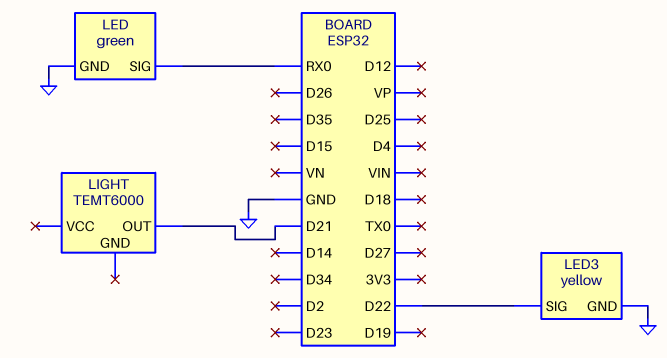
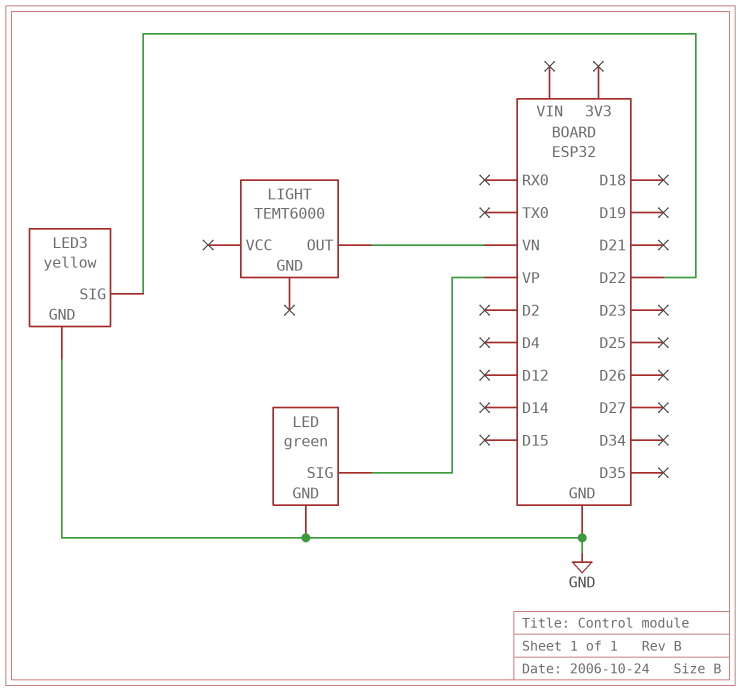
LED pin SIG: RX0 -> VP
LIGHT pin OUT: D21 -> VN

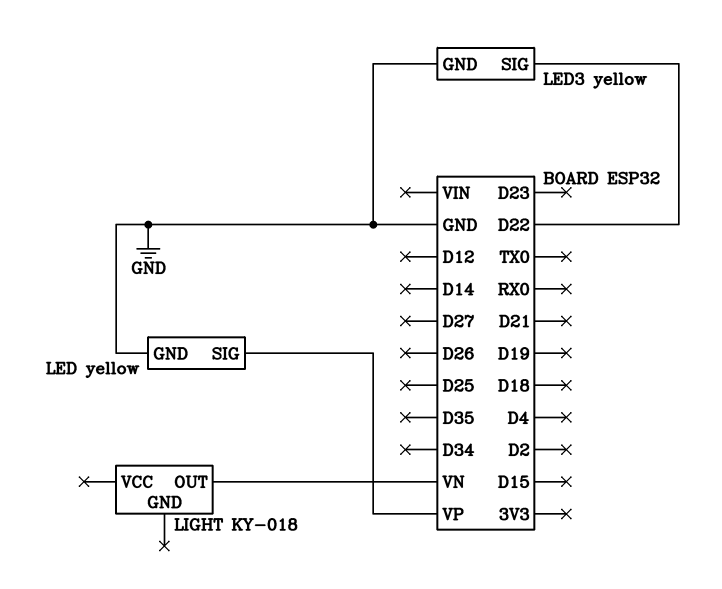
LED: green -> yellow
LIGHT: TEMT6000 -> KY-018

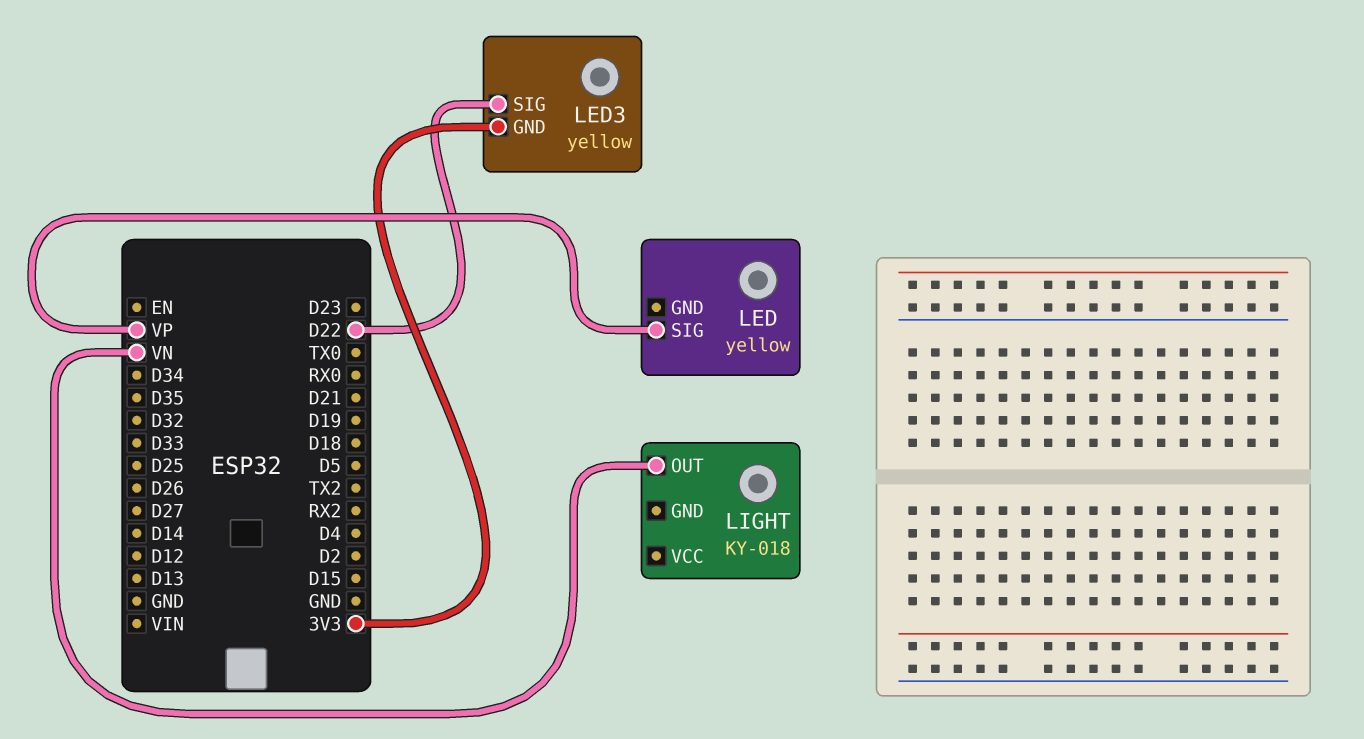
LED pin GND: GND -> none
LED3 pin GND: GND -> 3V3

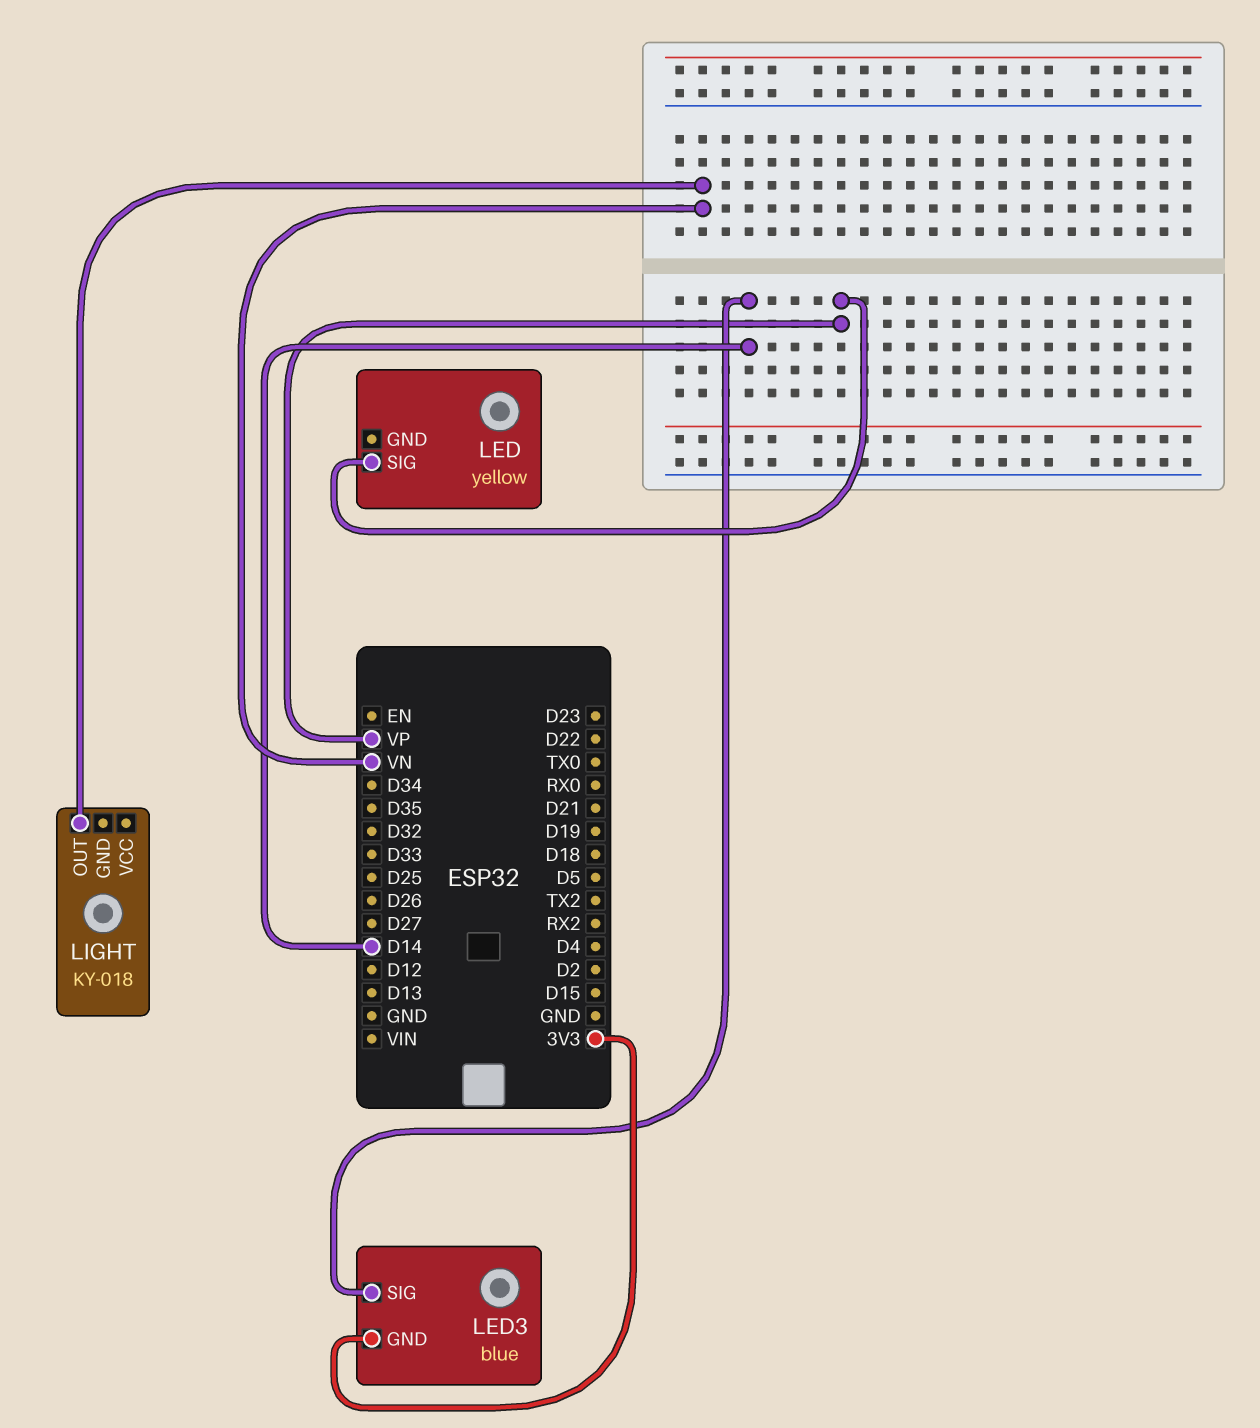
LED3: yellow -> blue
LED3 pin SIG: D22 -> D14

